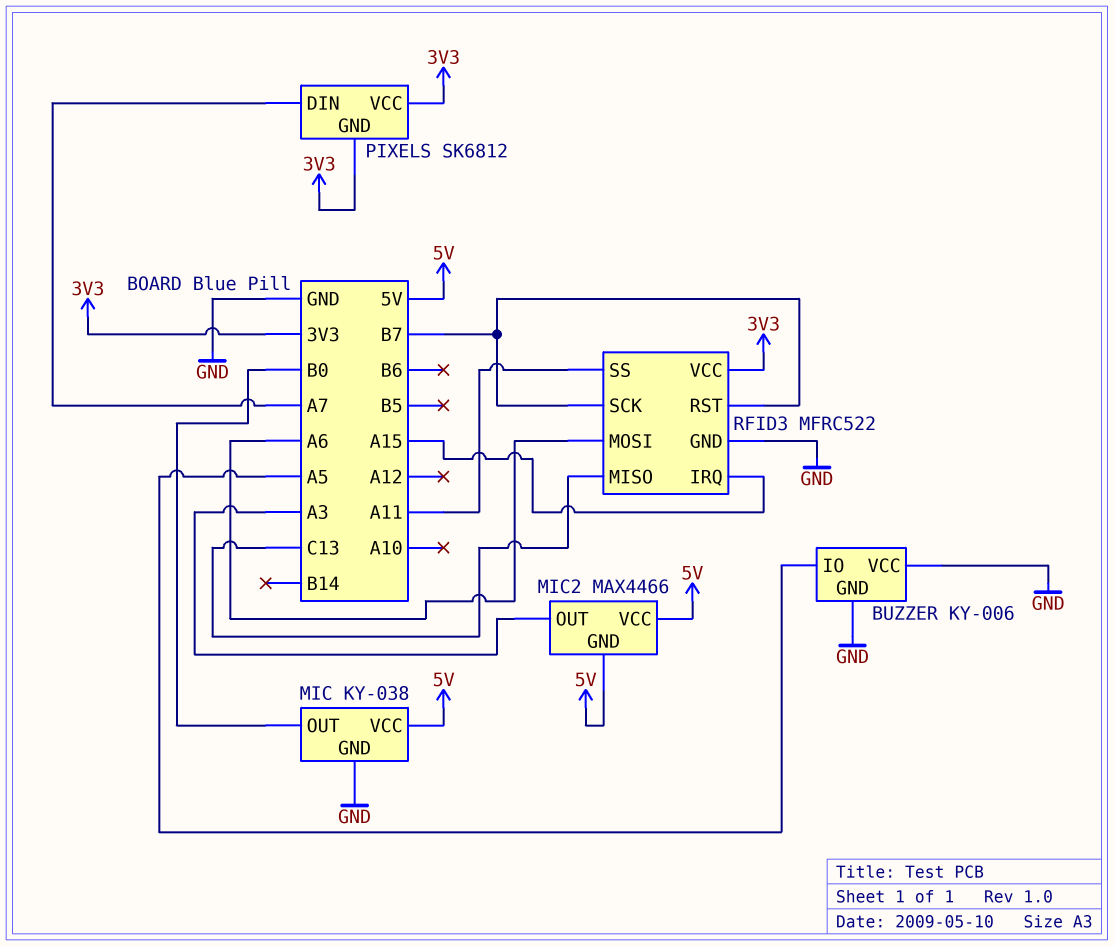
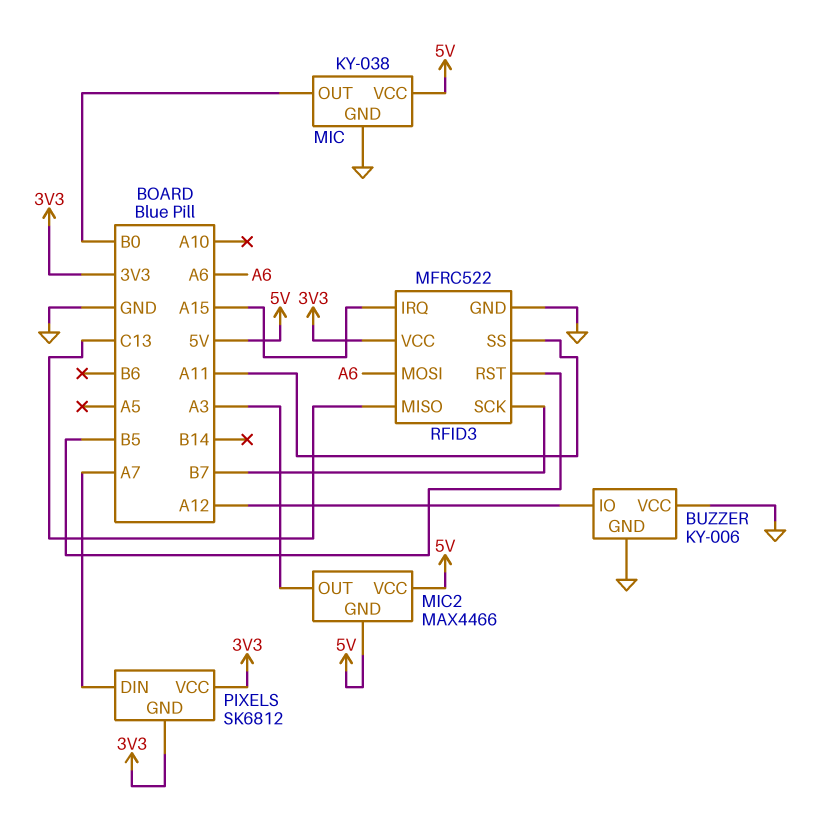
BUZZER pin IO: A5 -> A12
RFID3 pin RST: B7 -> B5

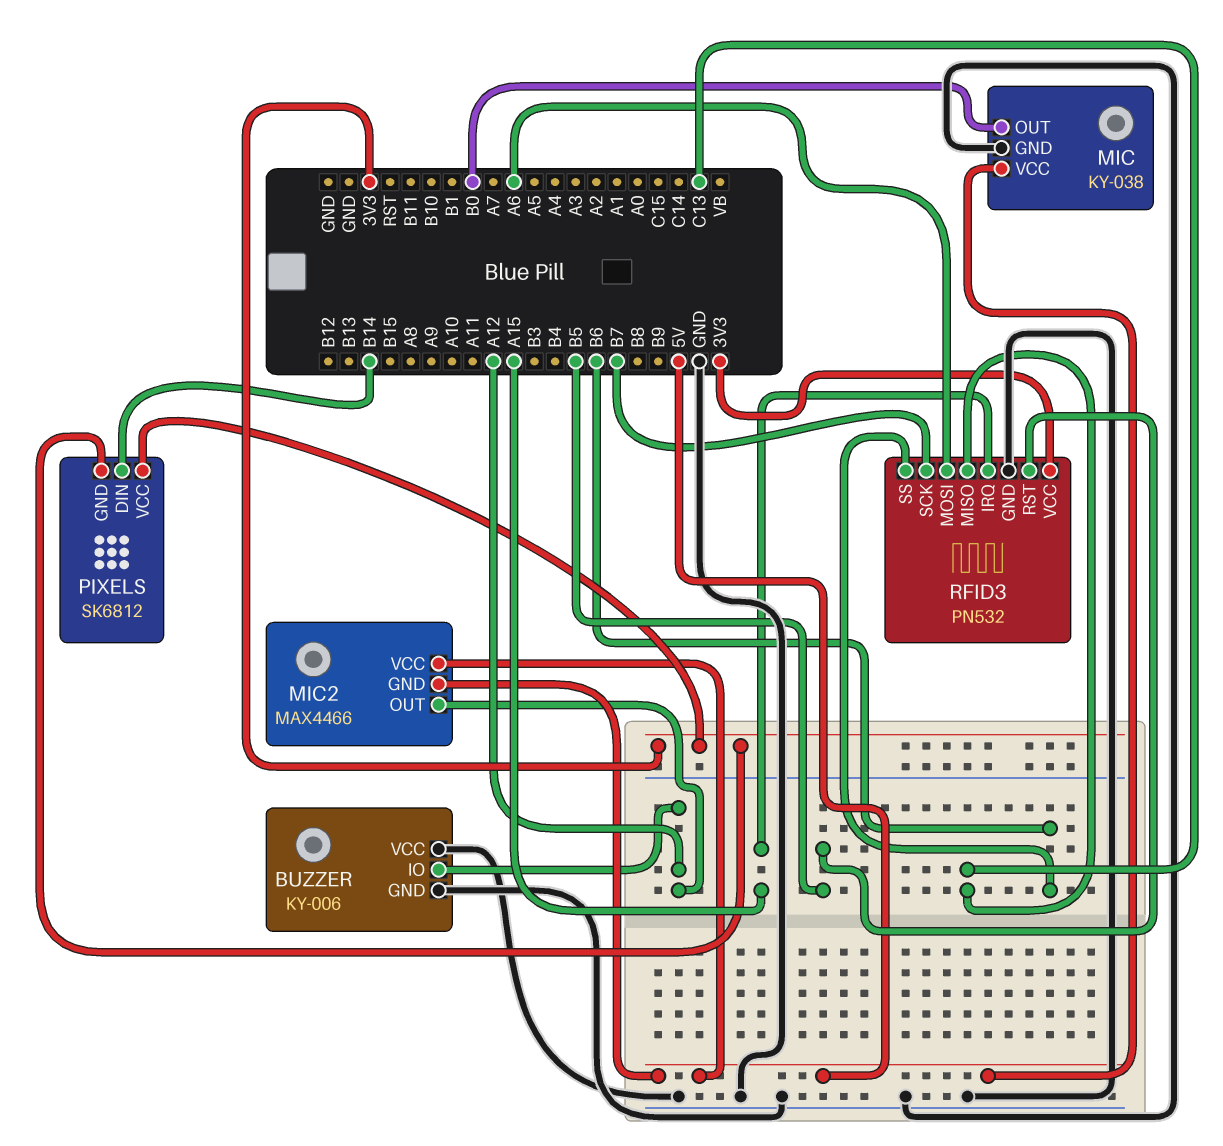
MIC2 pin OUT: A3 -> A12
PIXELS pin DIN: A7 -> B14
RFID3: MFRC522 -> PN532
RFID3 pin SS: A11 -> B6

